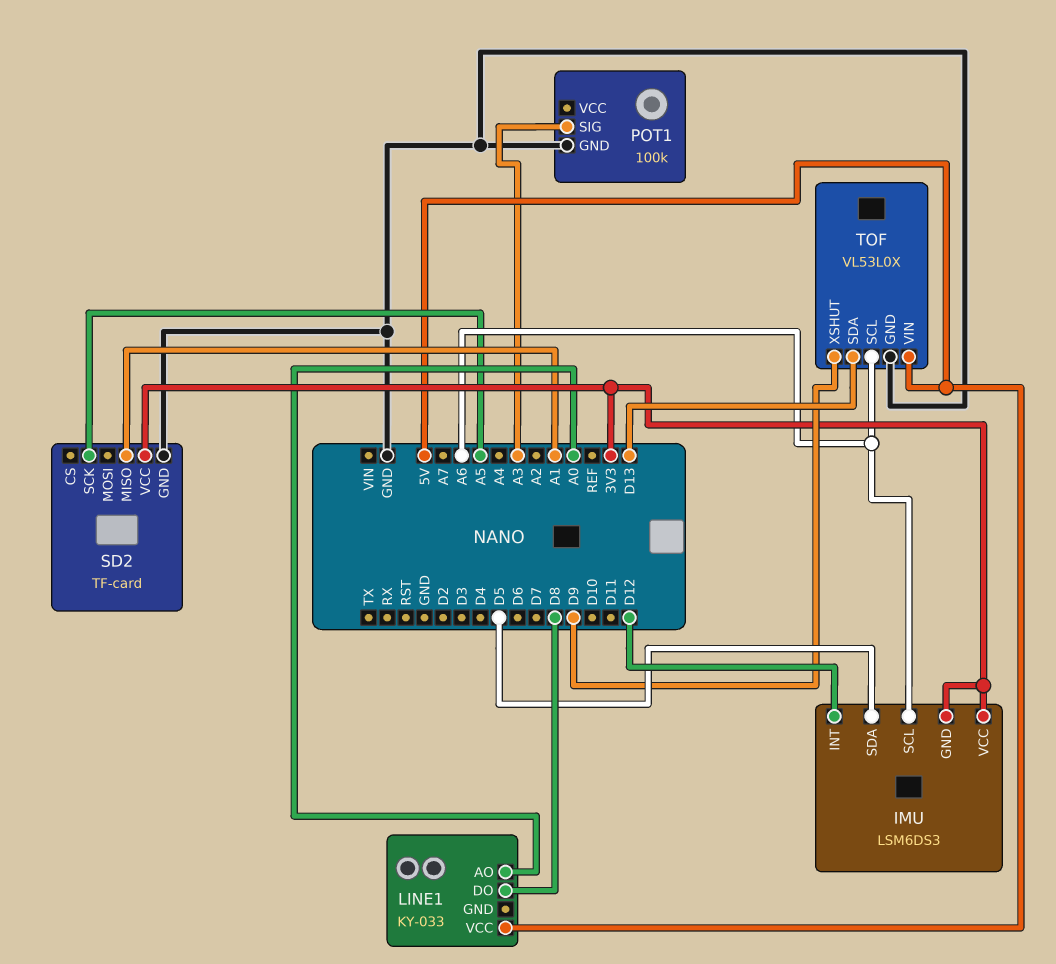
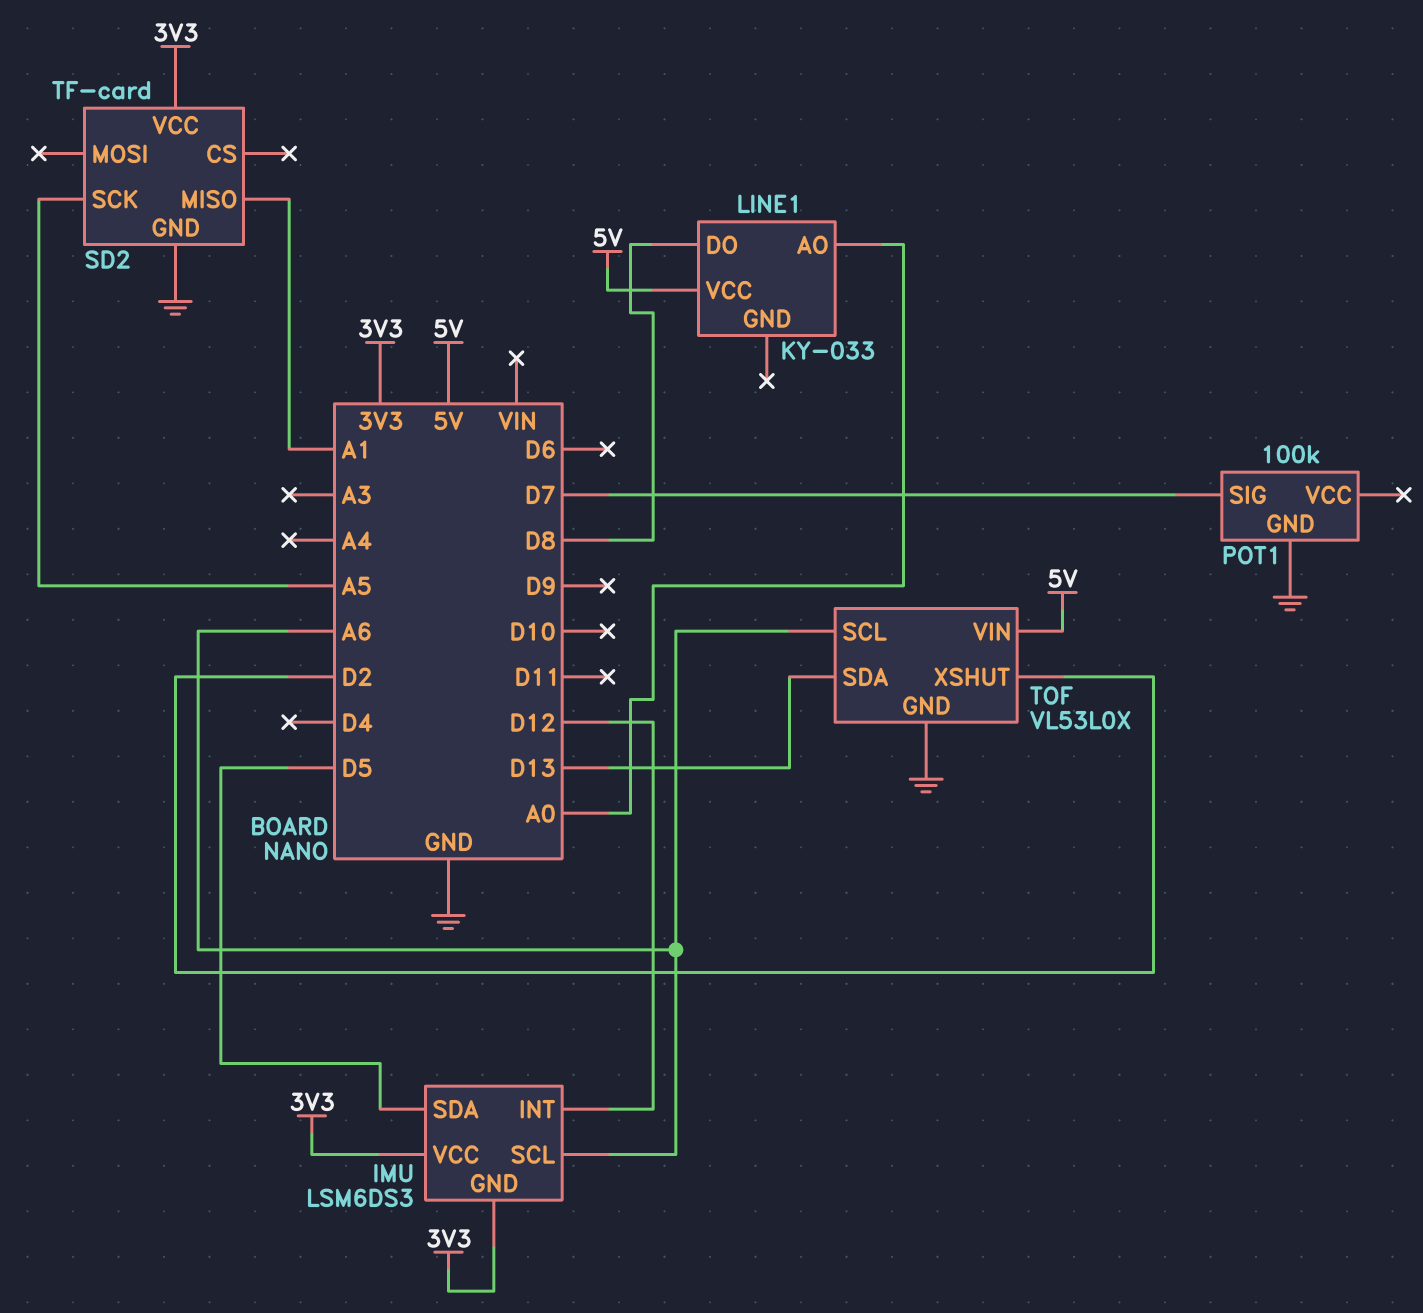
POT1 pin SIG: A3 -> D7
TOF pin XSHUT: D9 -> D2

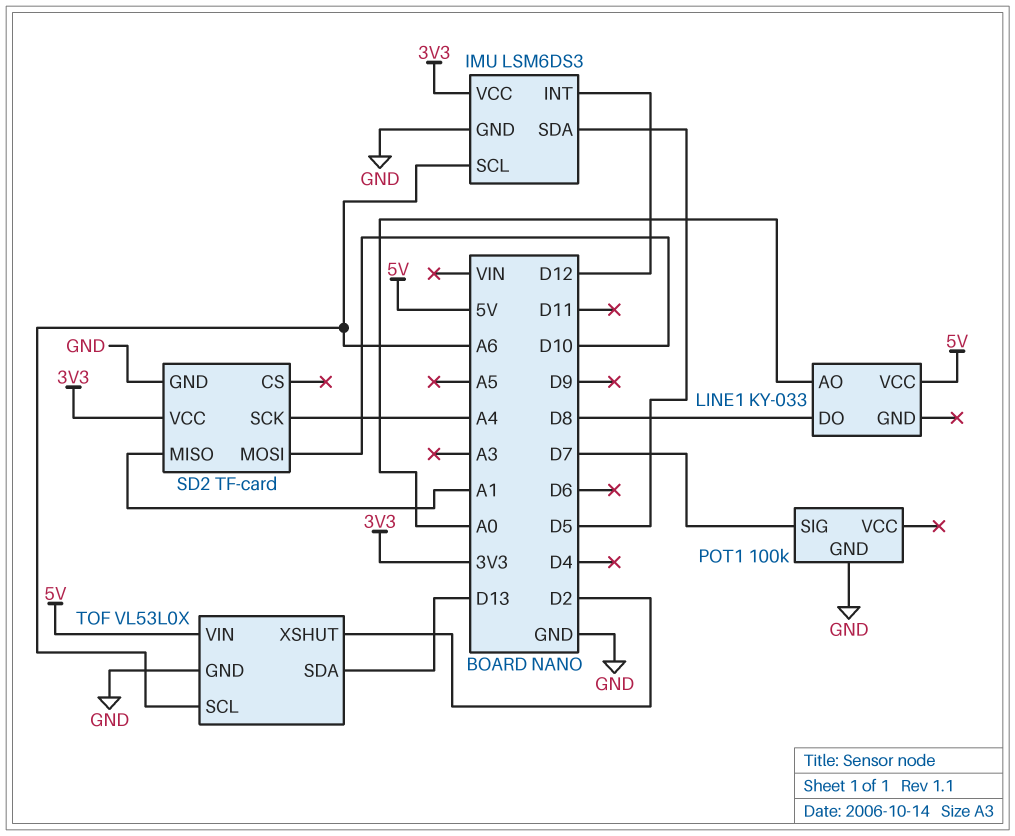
IMU pin GND: 3V3 -> GND
SD2 pin MOSI: none -> D10
SD2 pin SCK: A5 -> A4

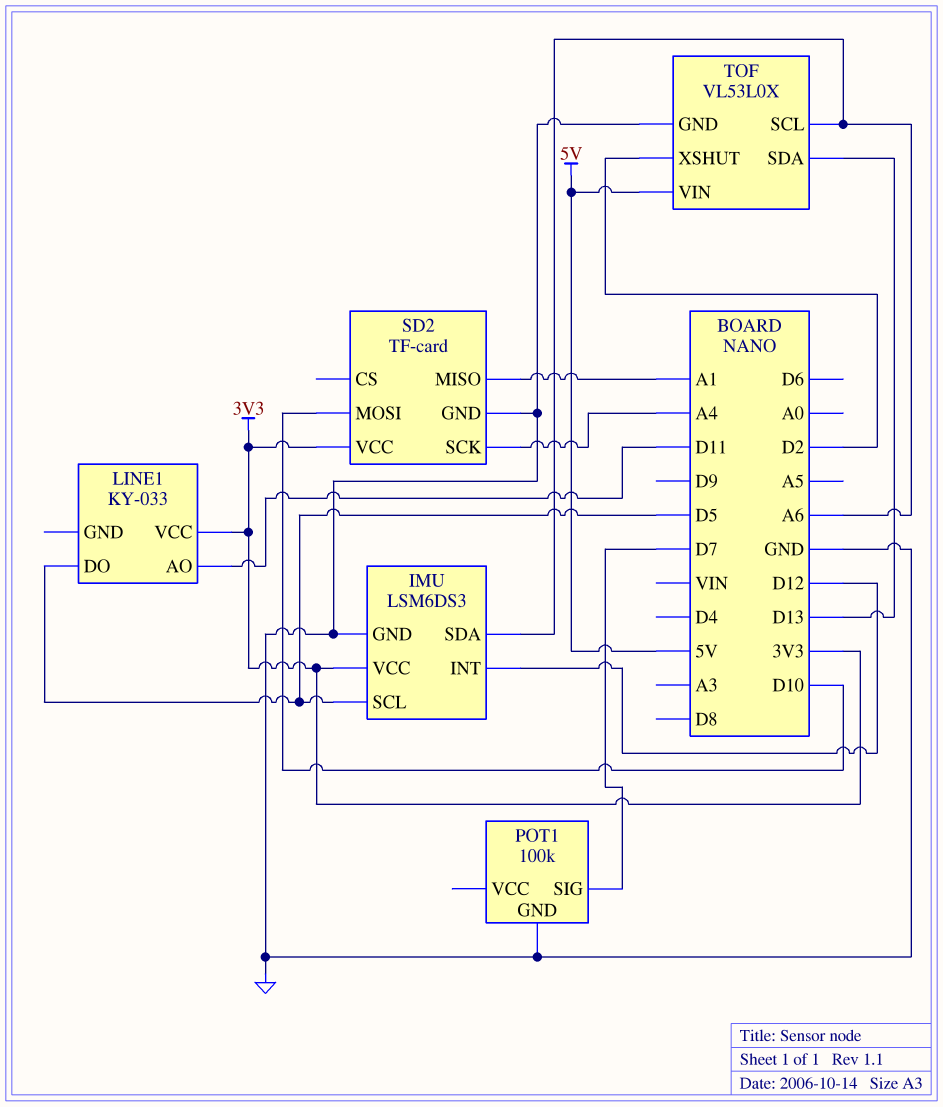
IMU pin SCL: A6 -> D5
IMU pin SDA: D5 -> A6
LINE1 pin AO: A0 -> D11
LINE1 pin DO: D8 -> D5
LINE1 pin VCC: 5V -> 3V3

